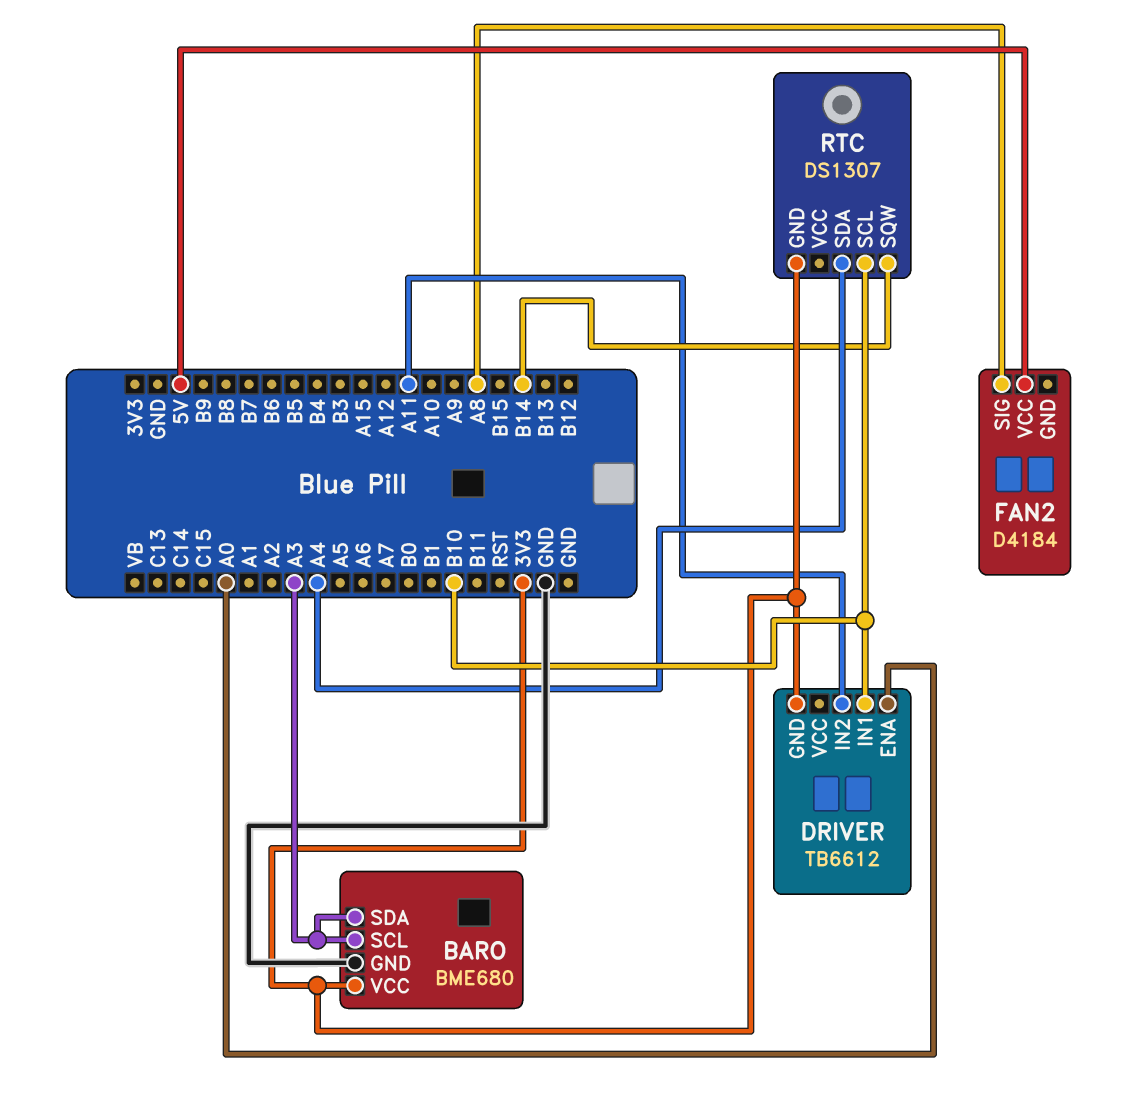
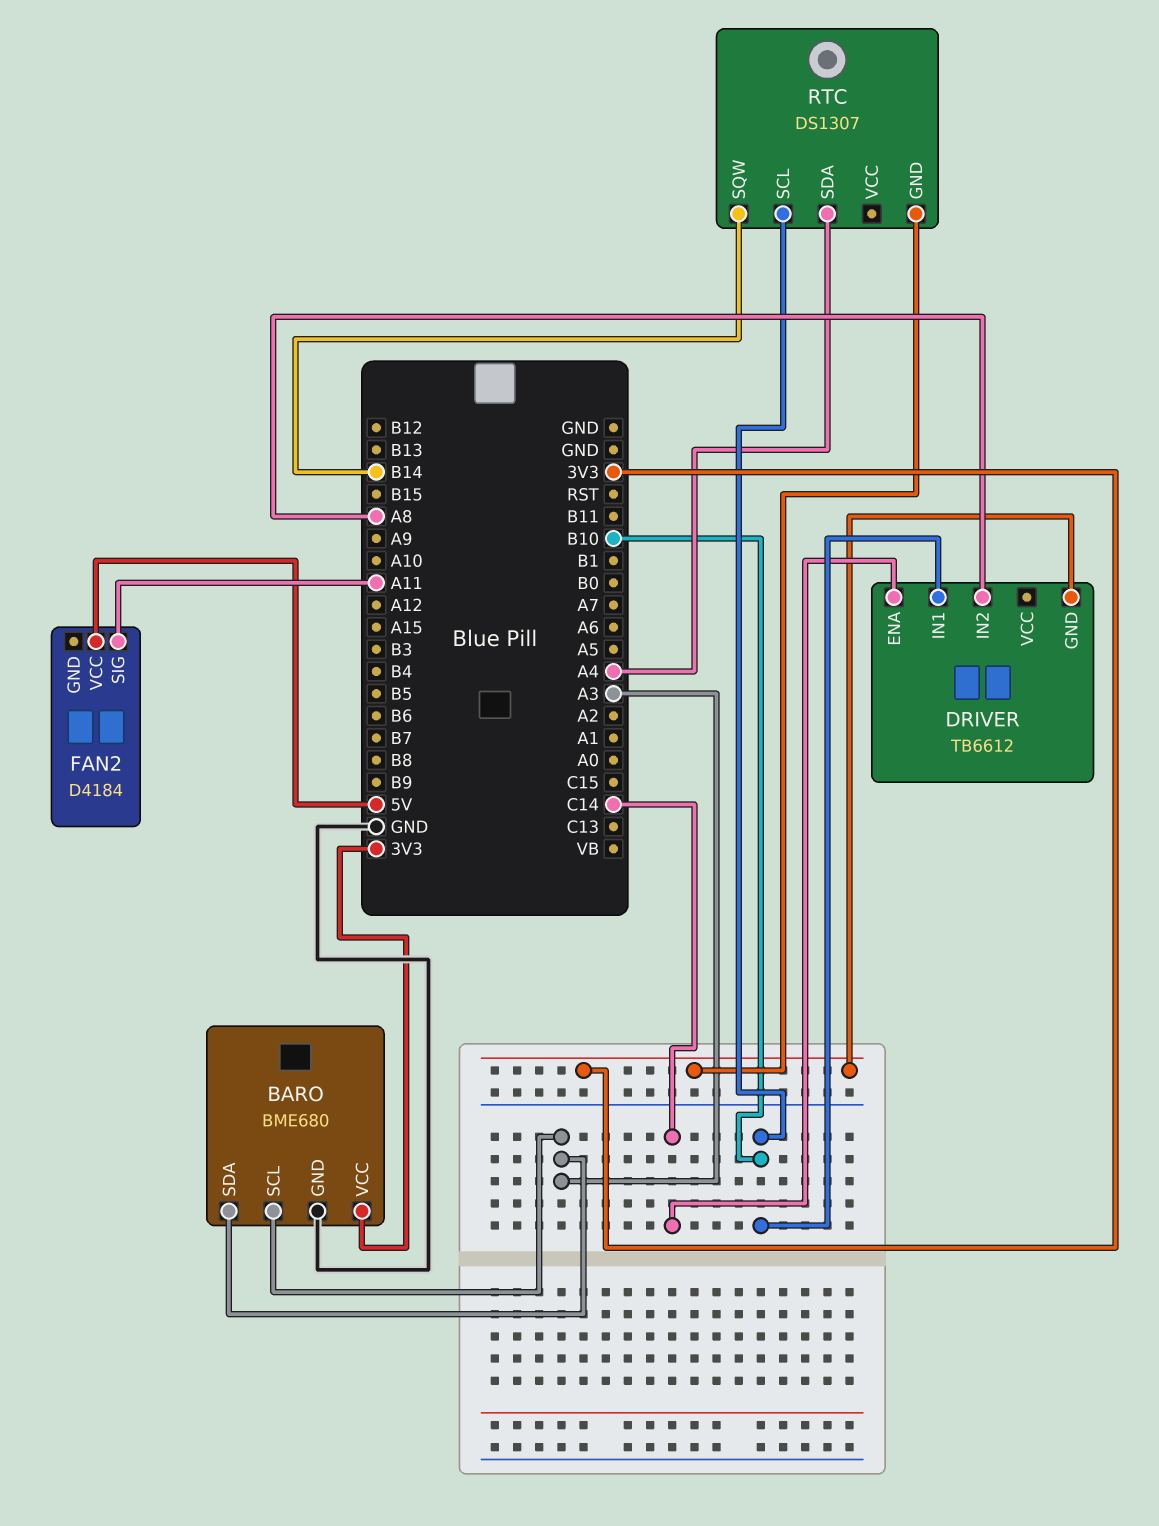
DRIVER pin ENA: A0 -> C14
DRIVER pin IN2: A11 -> A8
FAN2 pin SIG: A8 -> A11

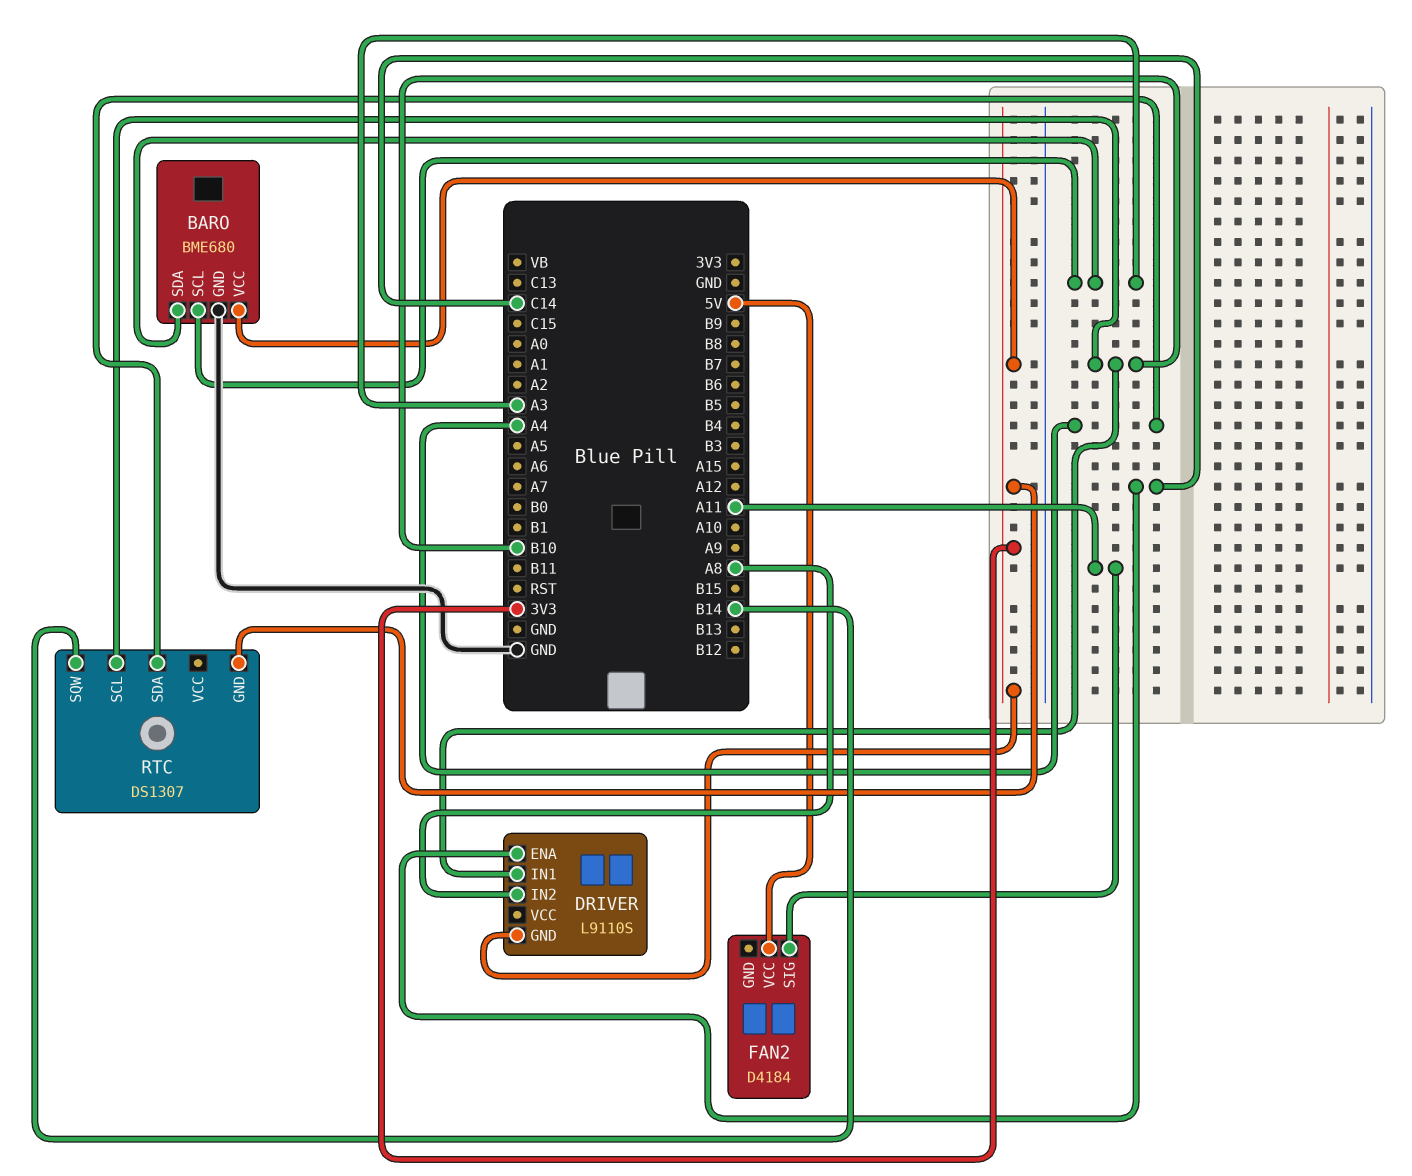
DRIVER: TB6612 -> L9110S

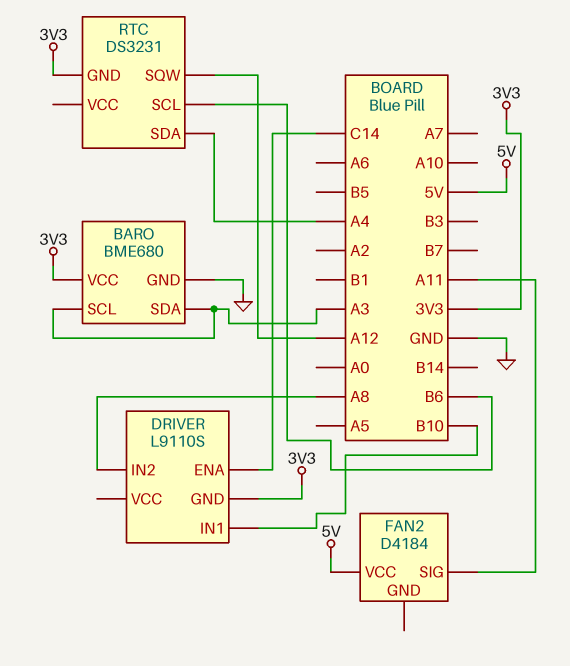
RTC: DS1307 -> DS3231
RTC pin SCL: B10 -> B6
RTC pin SQW: B14 -> A12

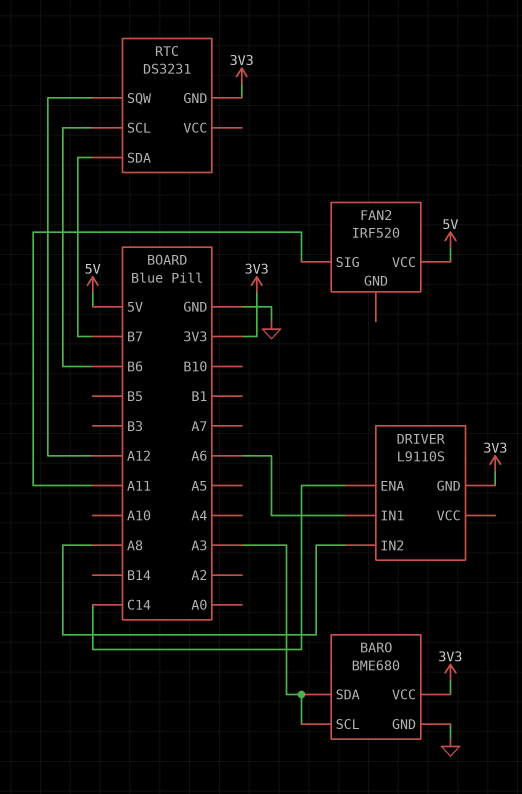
DRIVER pin IN1: B10 -> A6
FAN2: D4184 -> IRF520
RTC pin SDA: A4 -> B7

